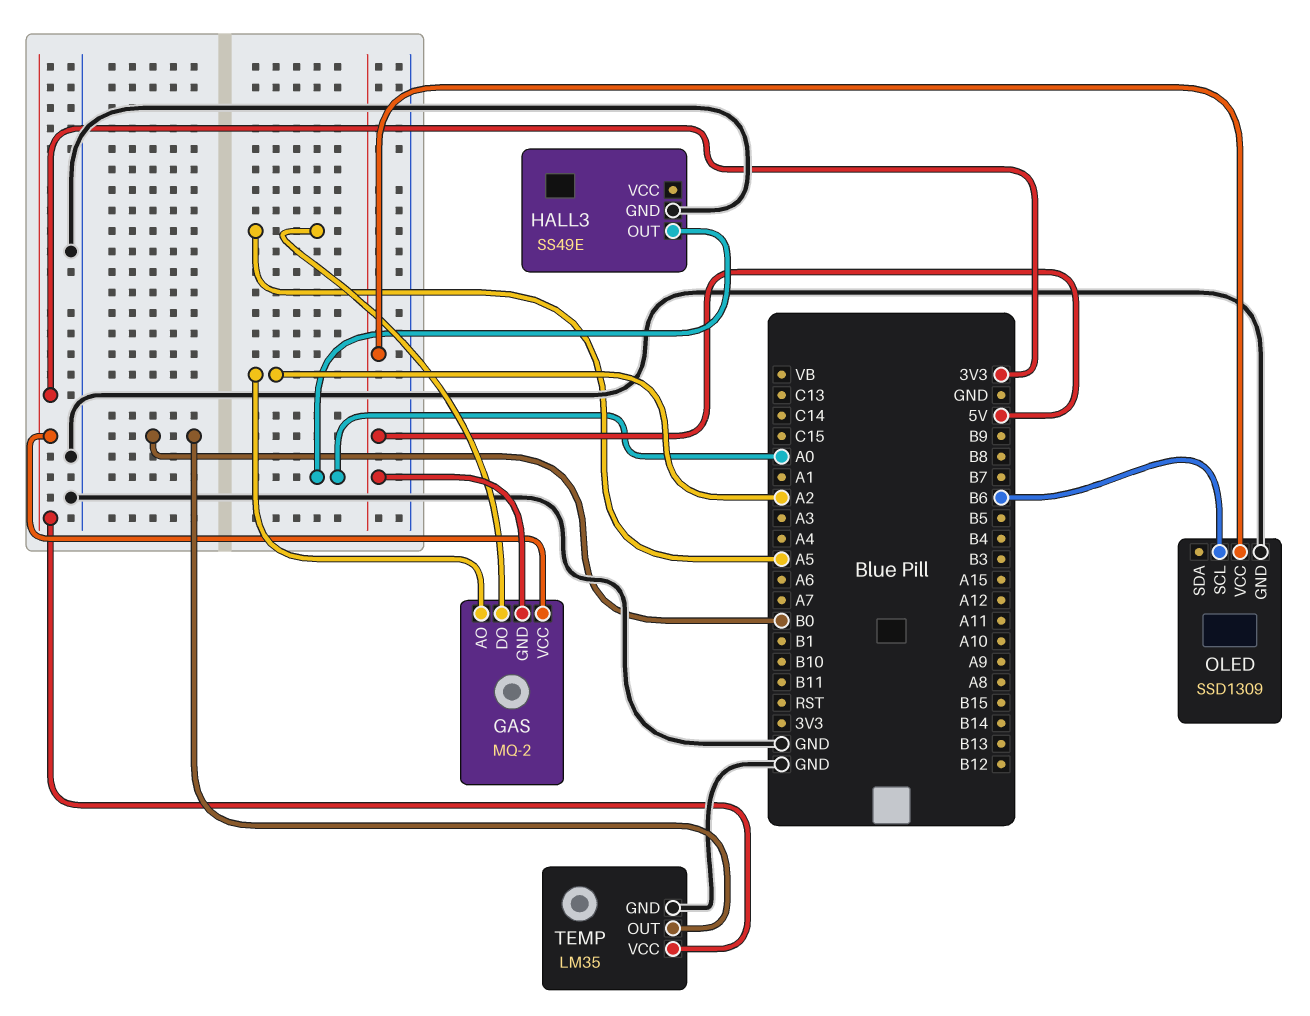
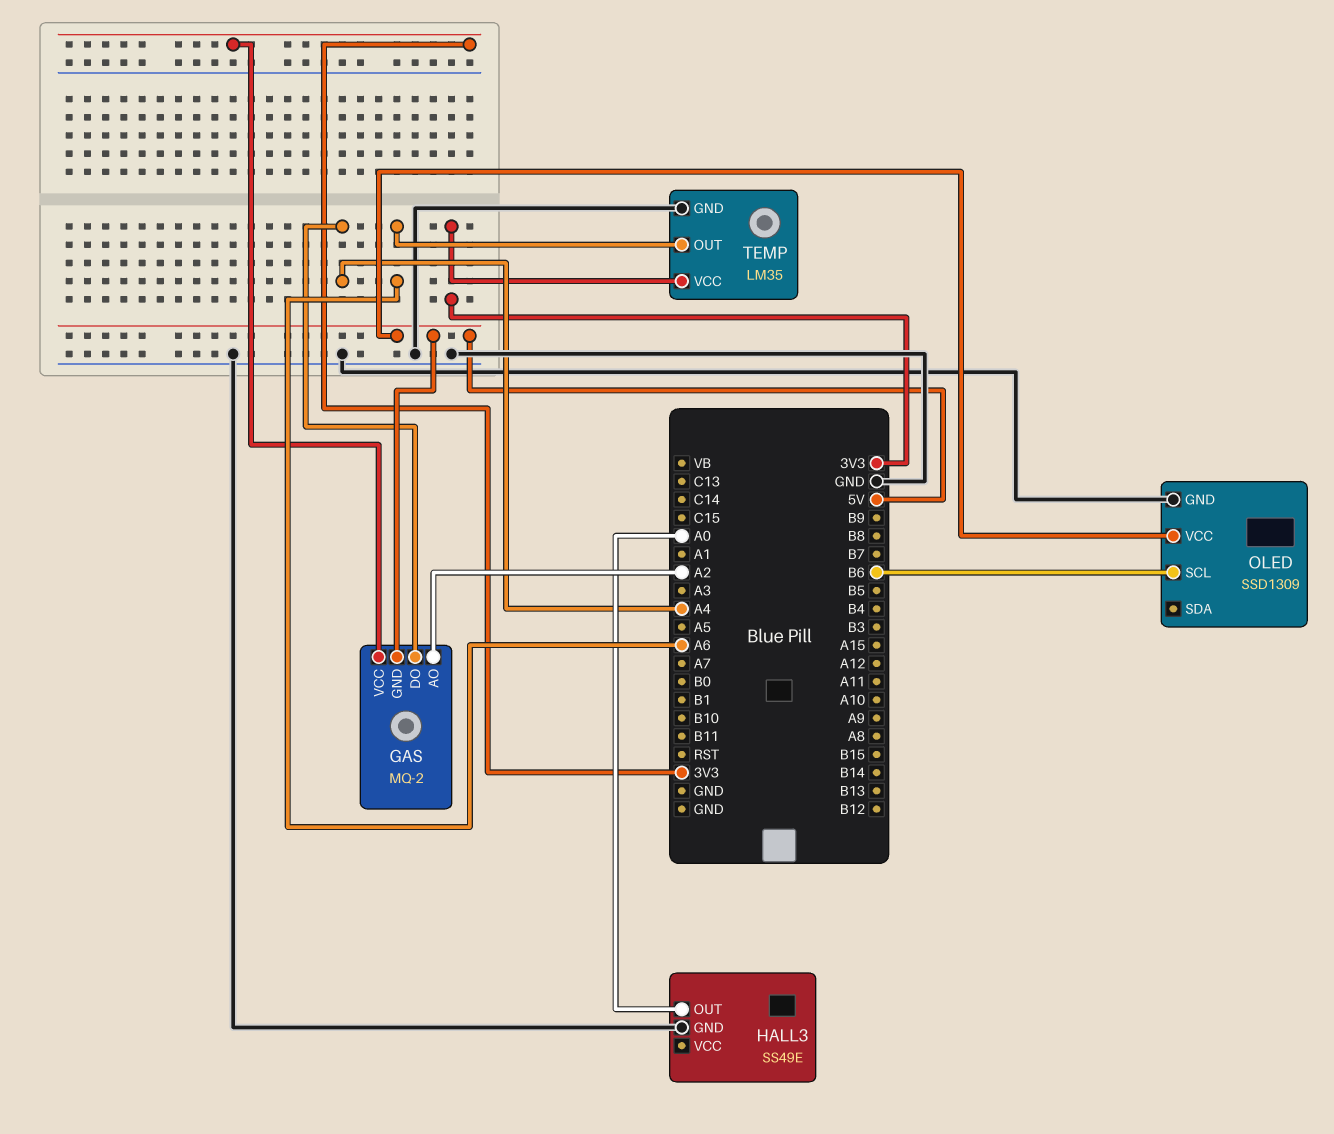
GAS pin DO: A5 -> A4
TEMP pin OUT: B0 -> A6

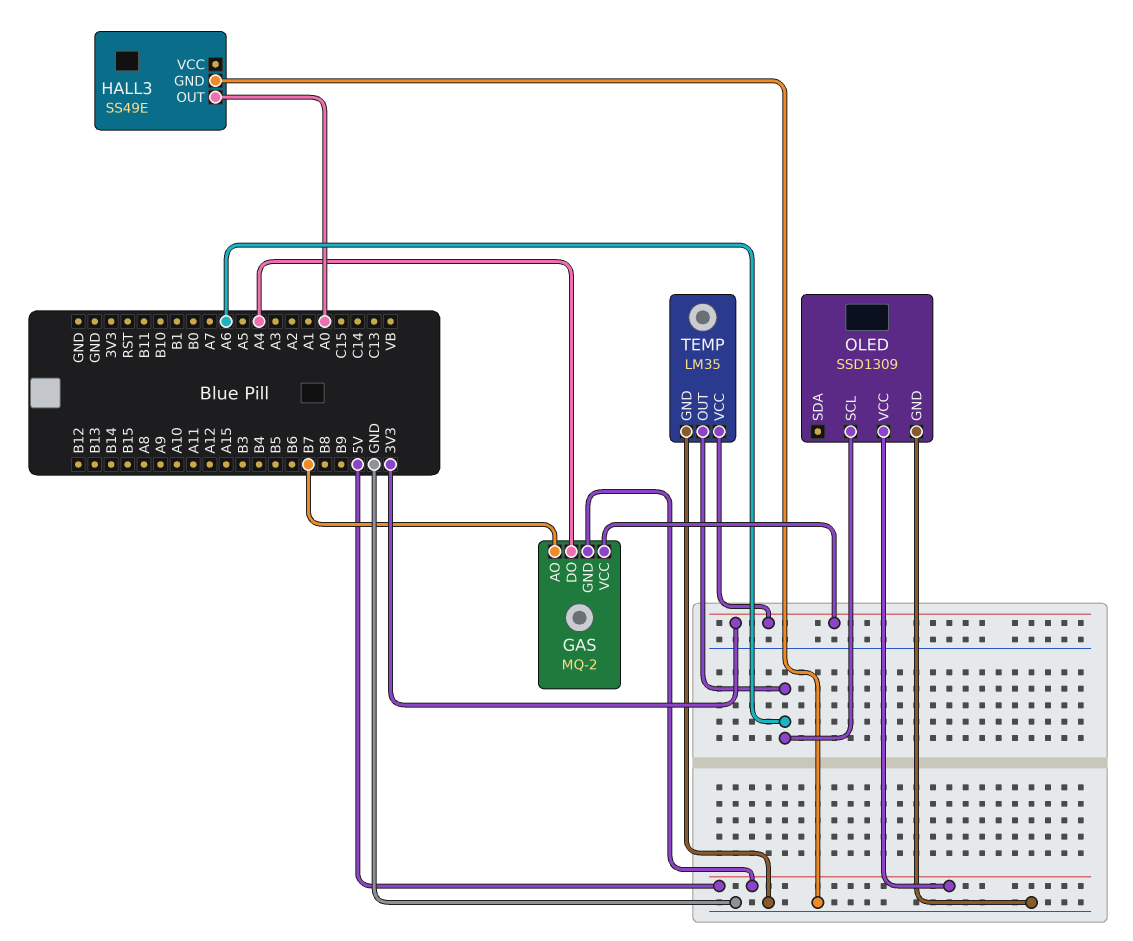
GAS pin AO: A2 -> B7
OLED pin SCL: B6 -> A6

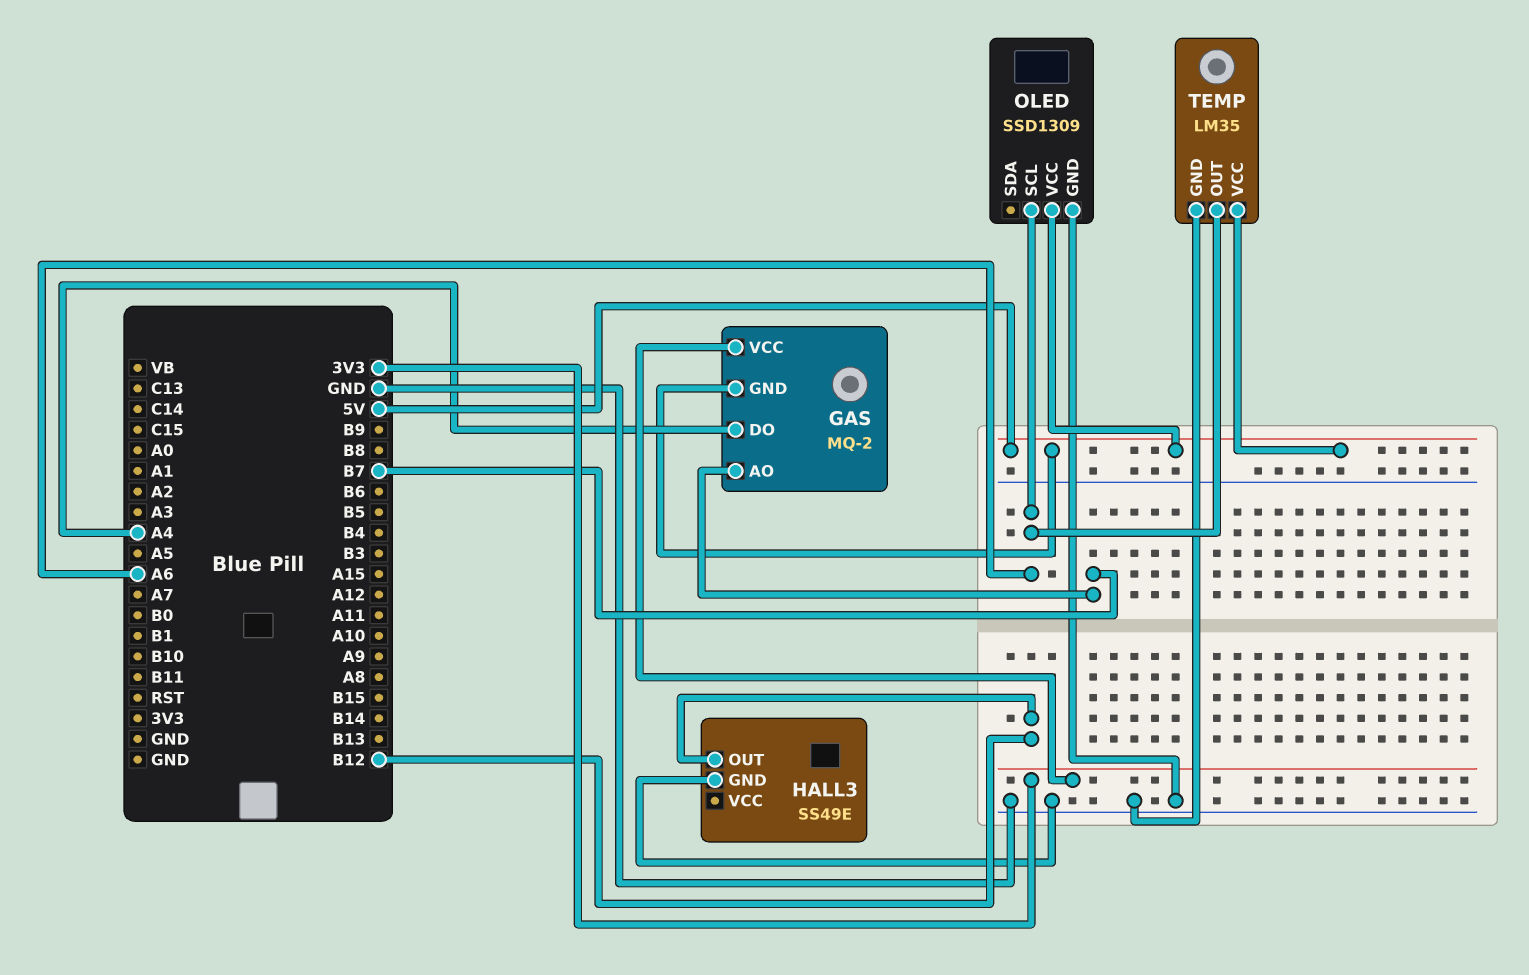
HALL3 pin OUT: A0 -> B12
TEMP pin VCC: 3V3 -> 5V

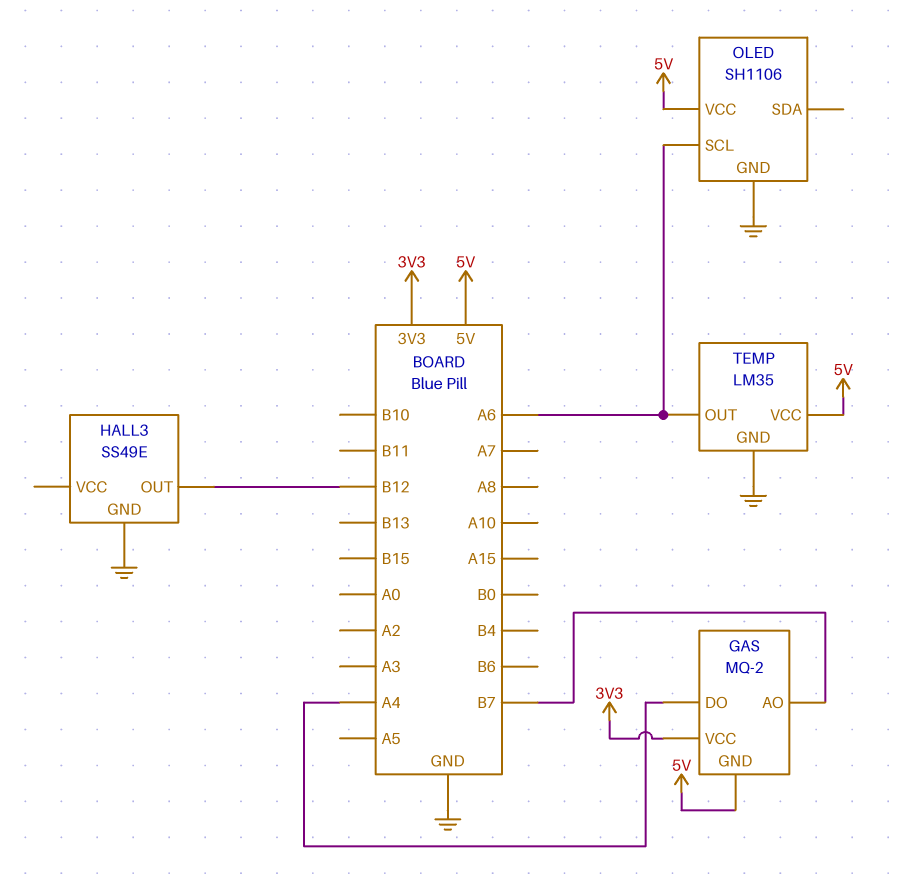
OLED: SSD1309 -> SH1106

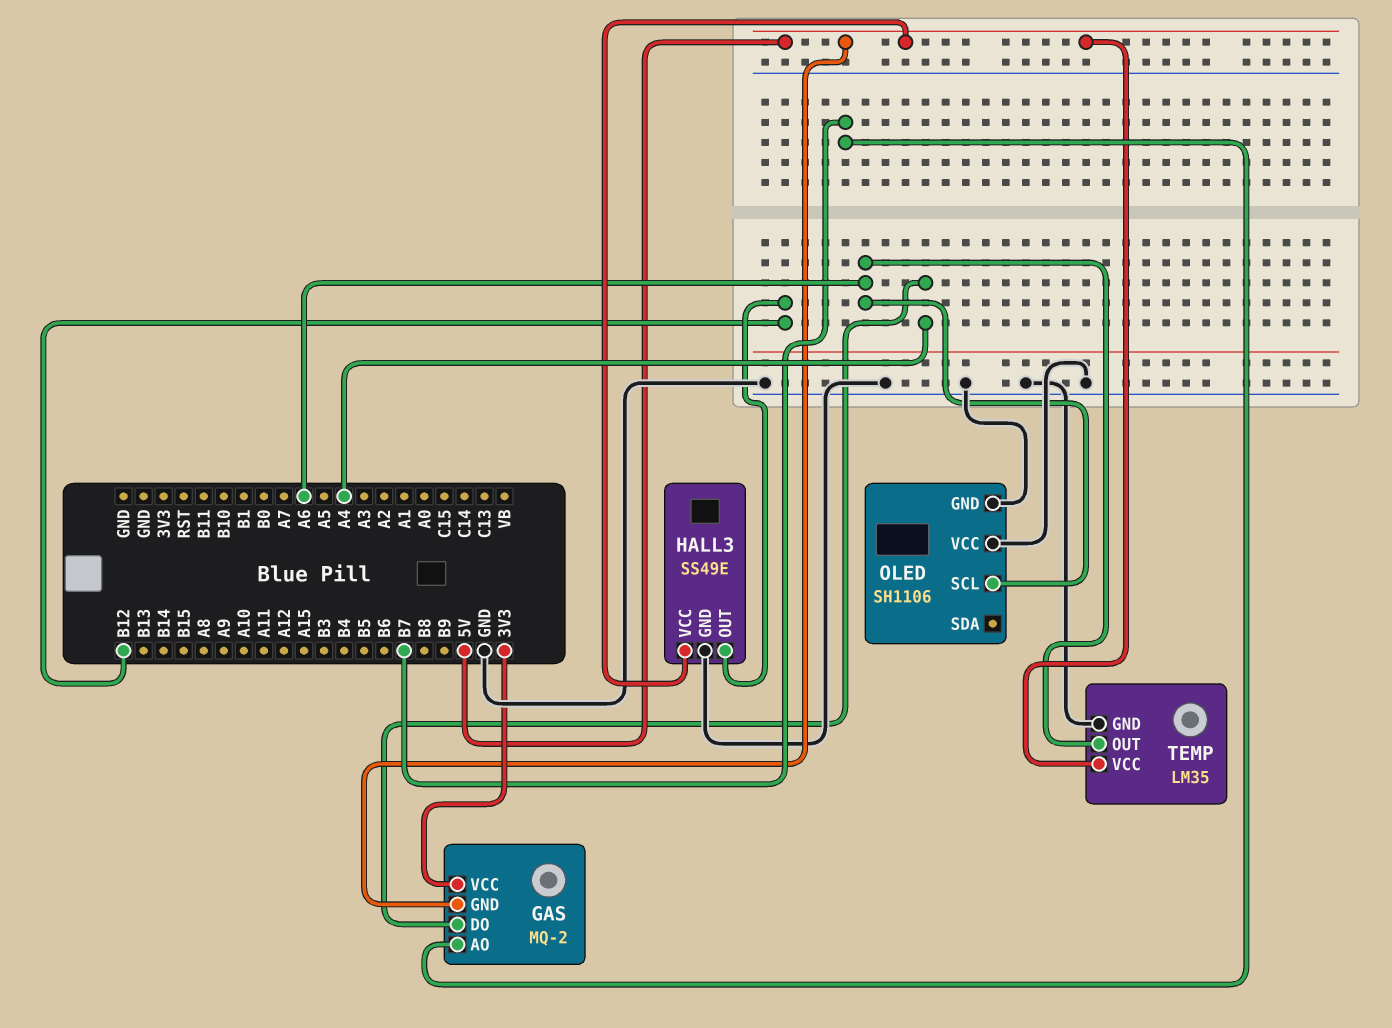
HALL3 pin VCC: none -> 5V
OLED pin VCC: 5V -> GND

